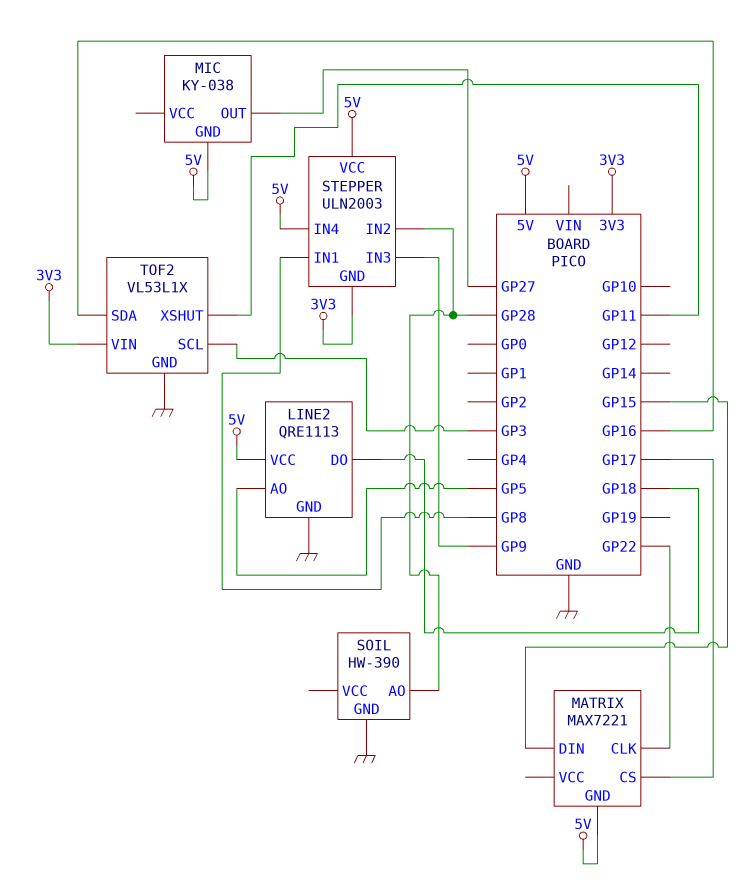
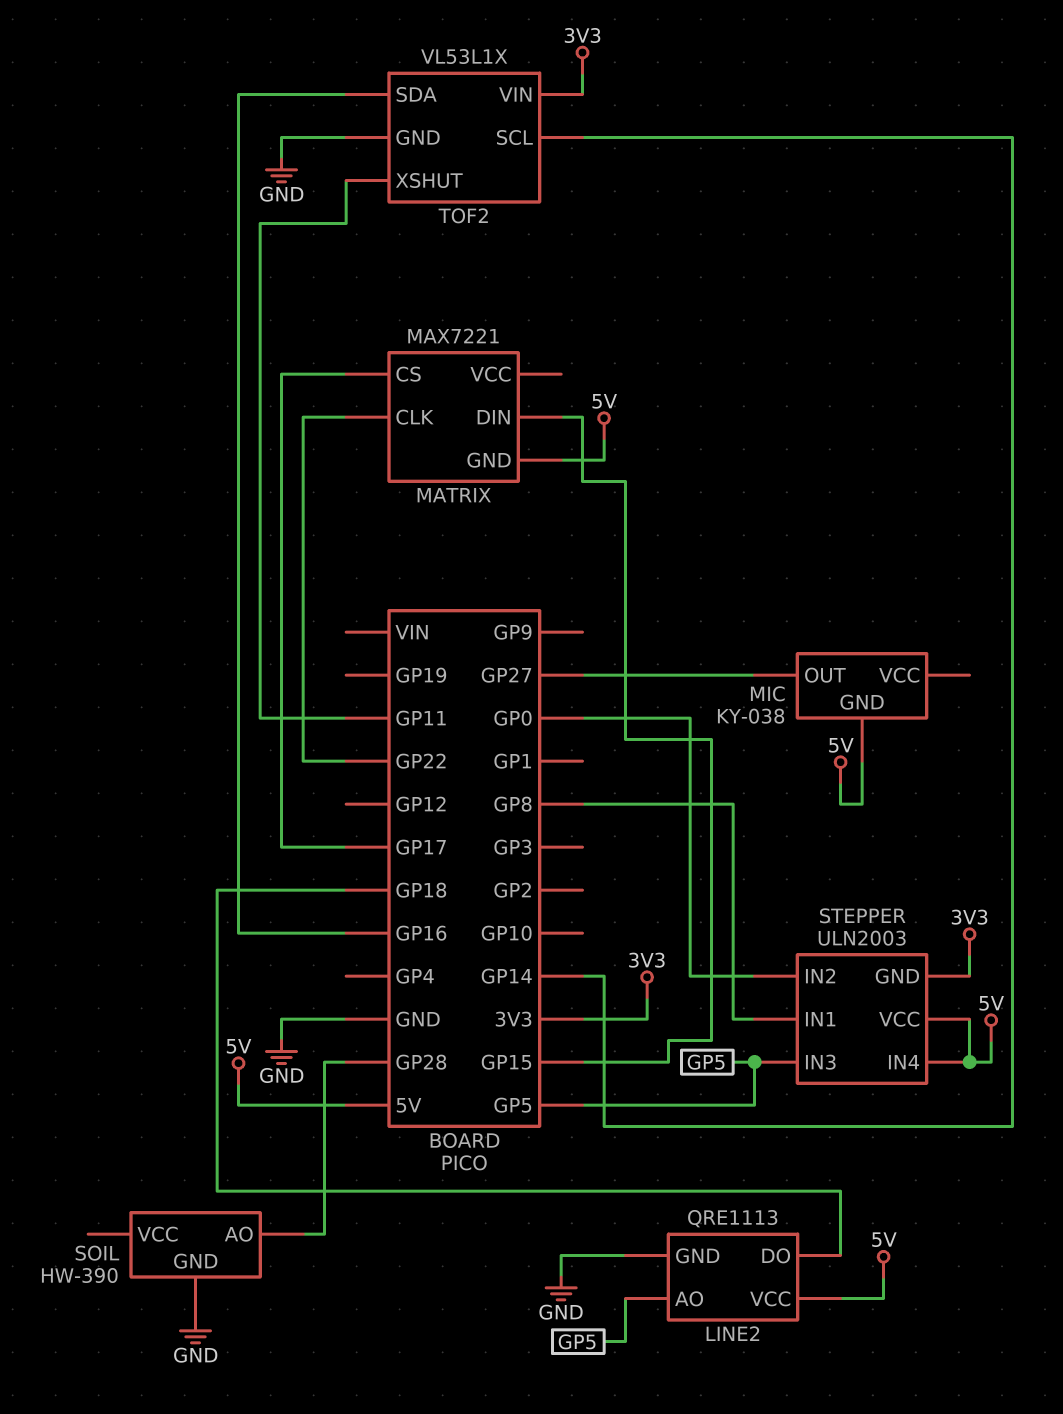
STEPPER pin IN2: GP28 -> GP0
STEPPER pin IN3: GP9 -> GP5
TOF2 pin SCL: GP3 -> GP14

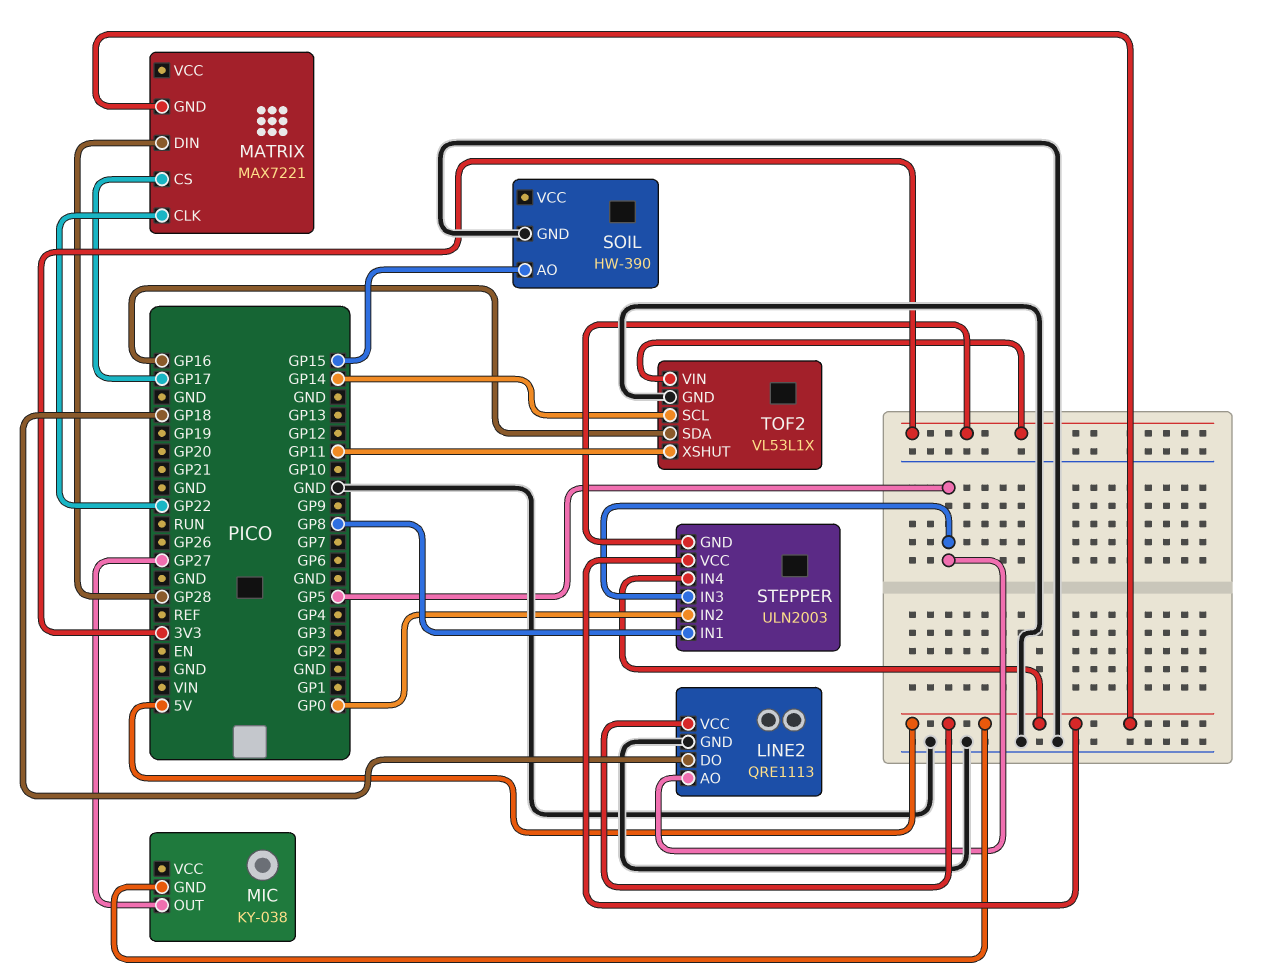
MATRIX pin DIN: GP15 -> GP28
SOIL pin AO: GP28 -> GP15

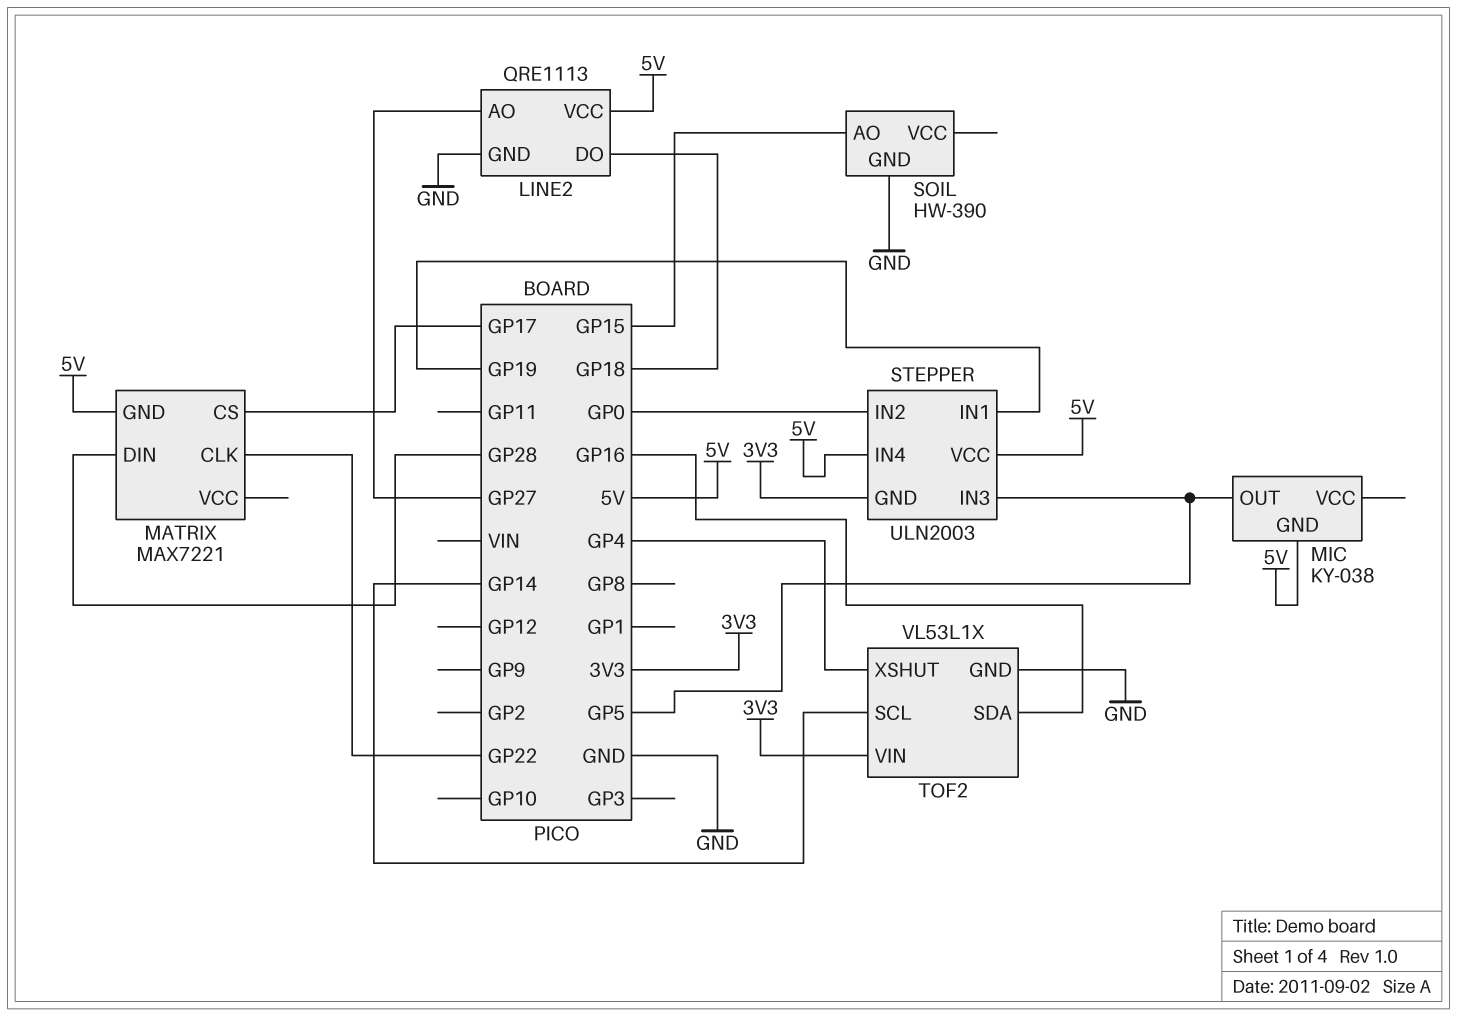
LINE2 pin AO: GP5 -> GP27
MIC pin OUT: GP27 -> GP5
STEPPER pin IN1: GP8 -> GP19
TOF2 pin XSHUT: GP11 -> GP4

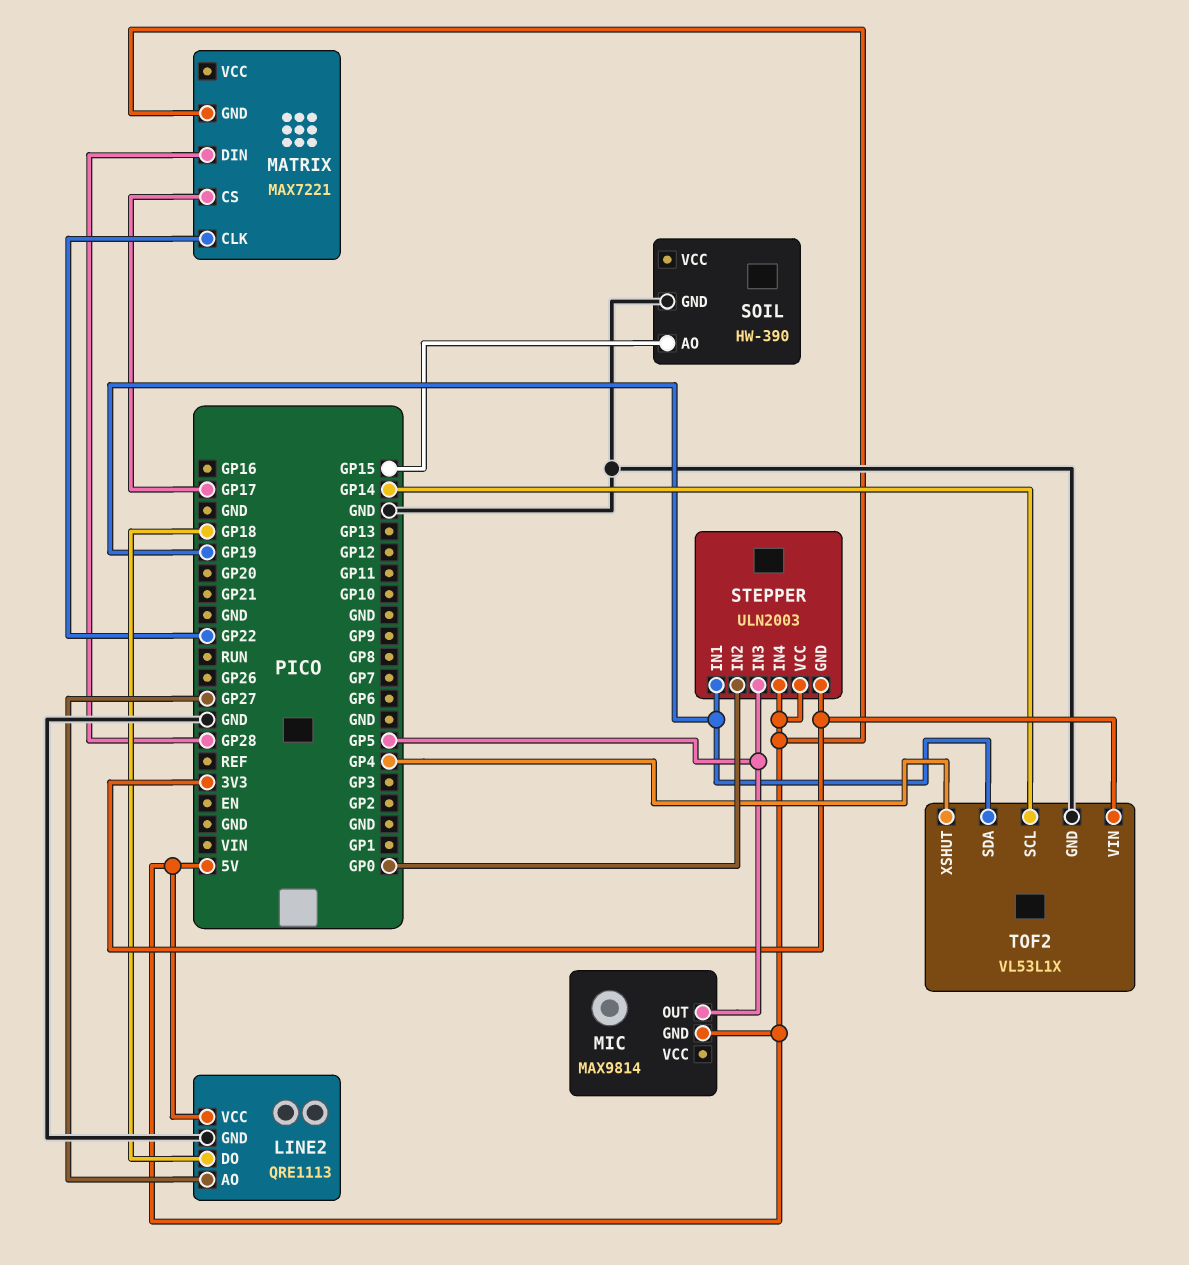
MIC: KY-038 -> MAX9814
TOF2 pin SDA: GP16 -> GP19

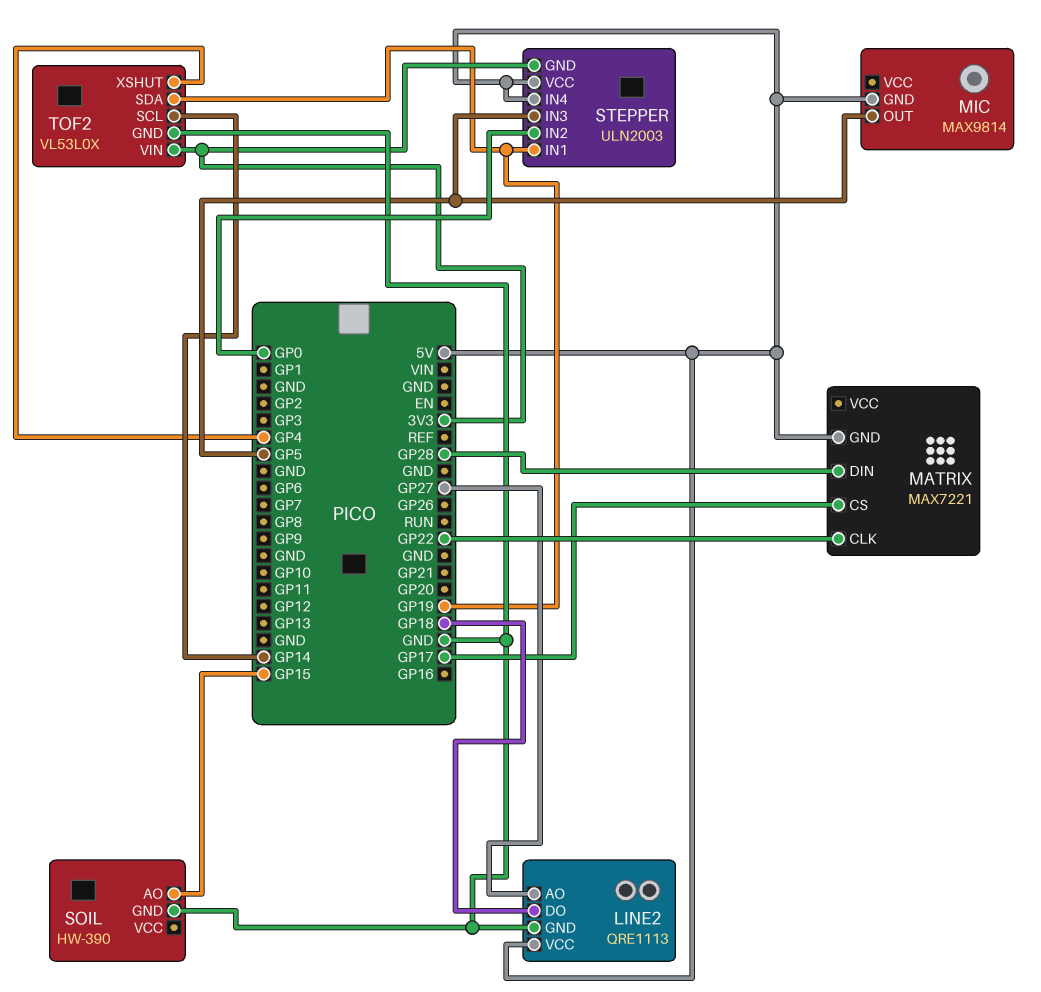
TOF2: VL53L1X -> VL53L0X

